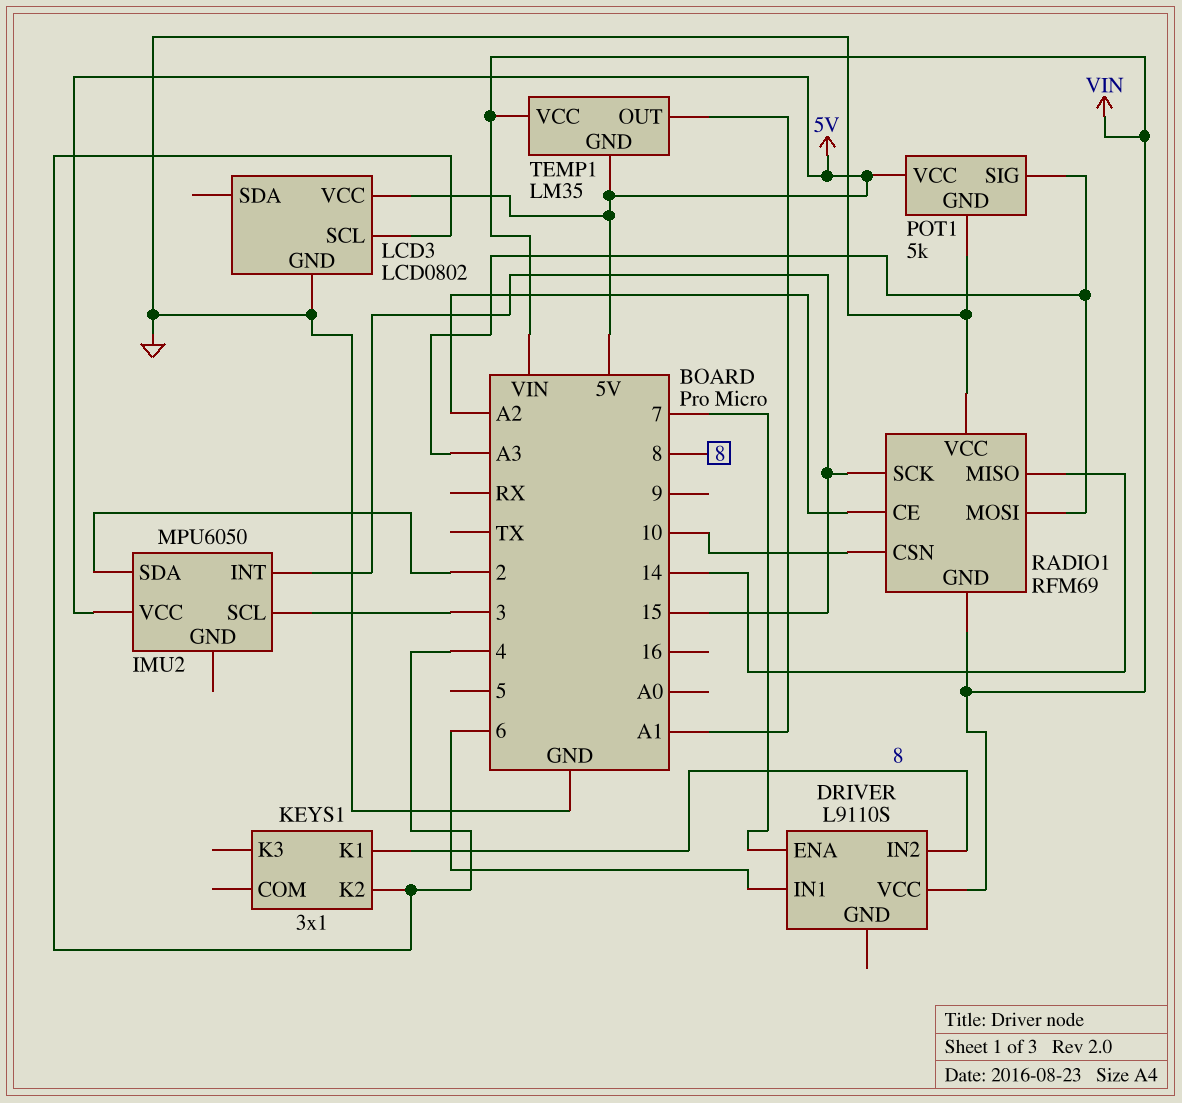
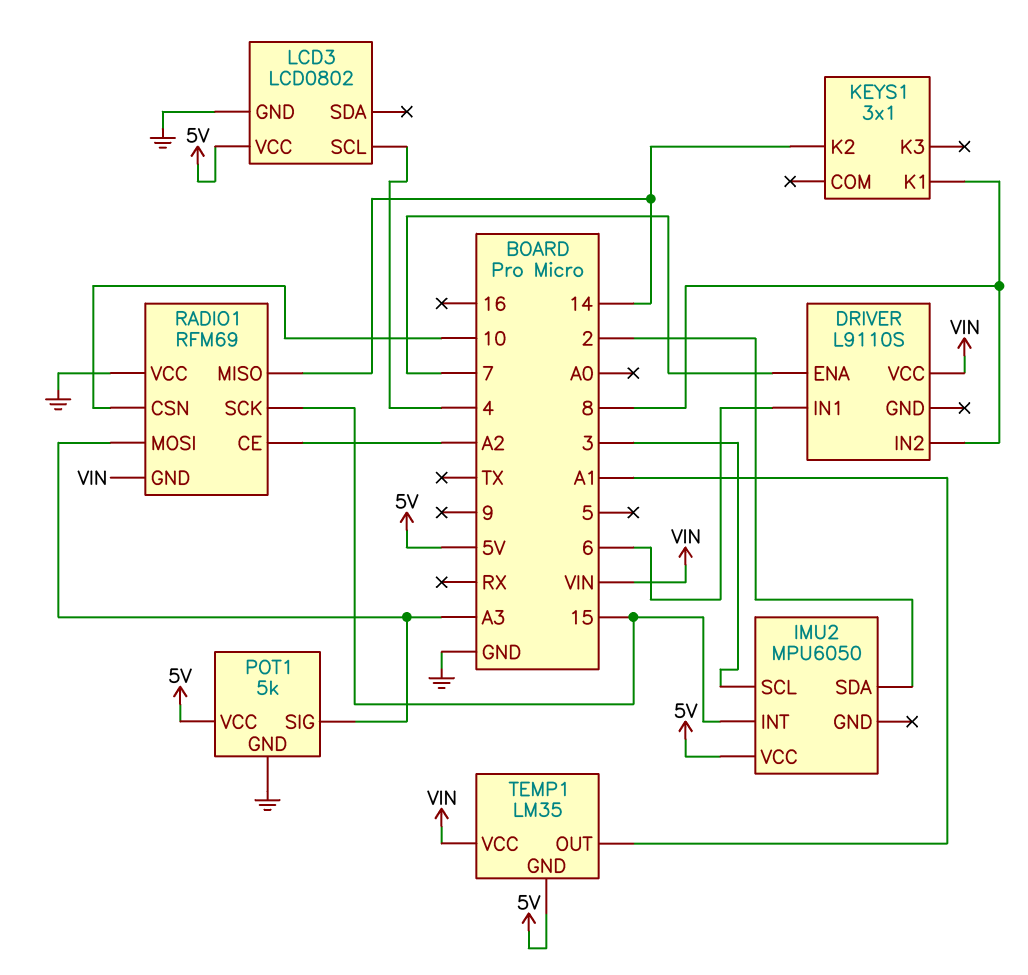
KEYS1 pin K2: 4 -> 14

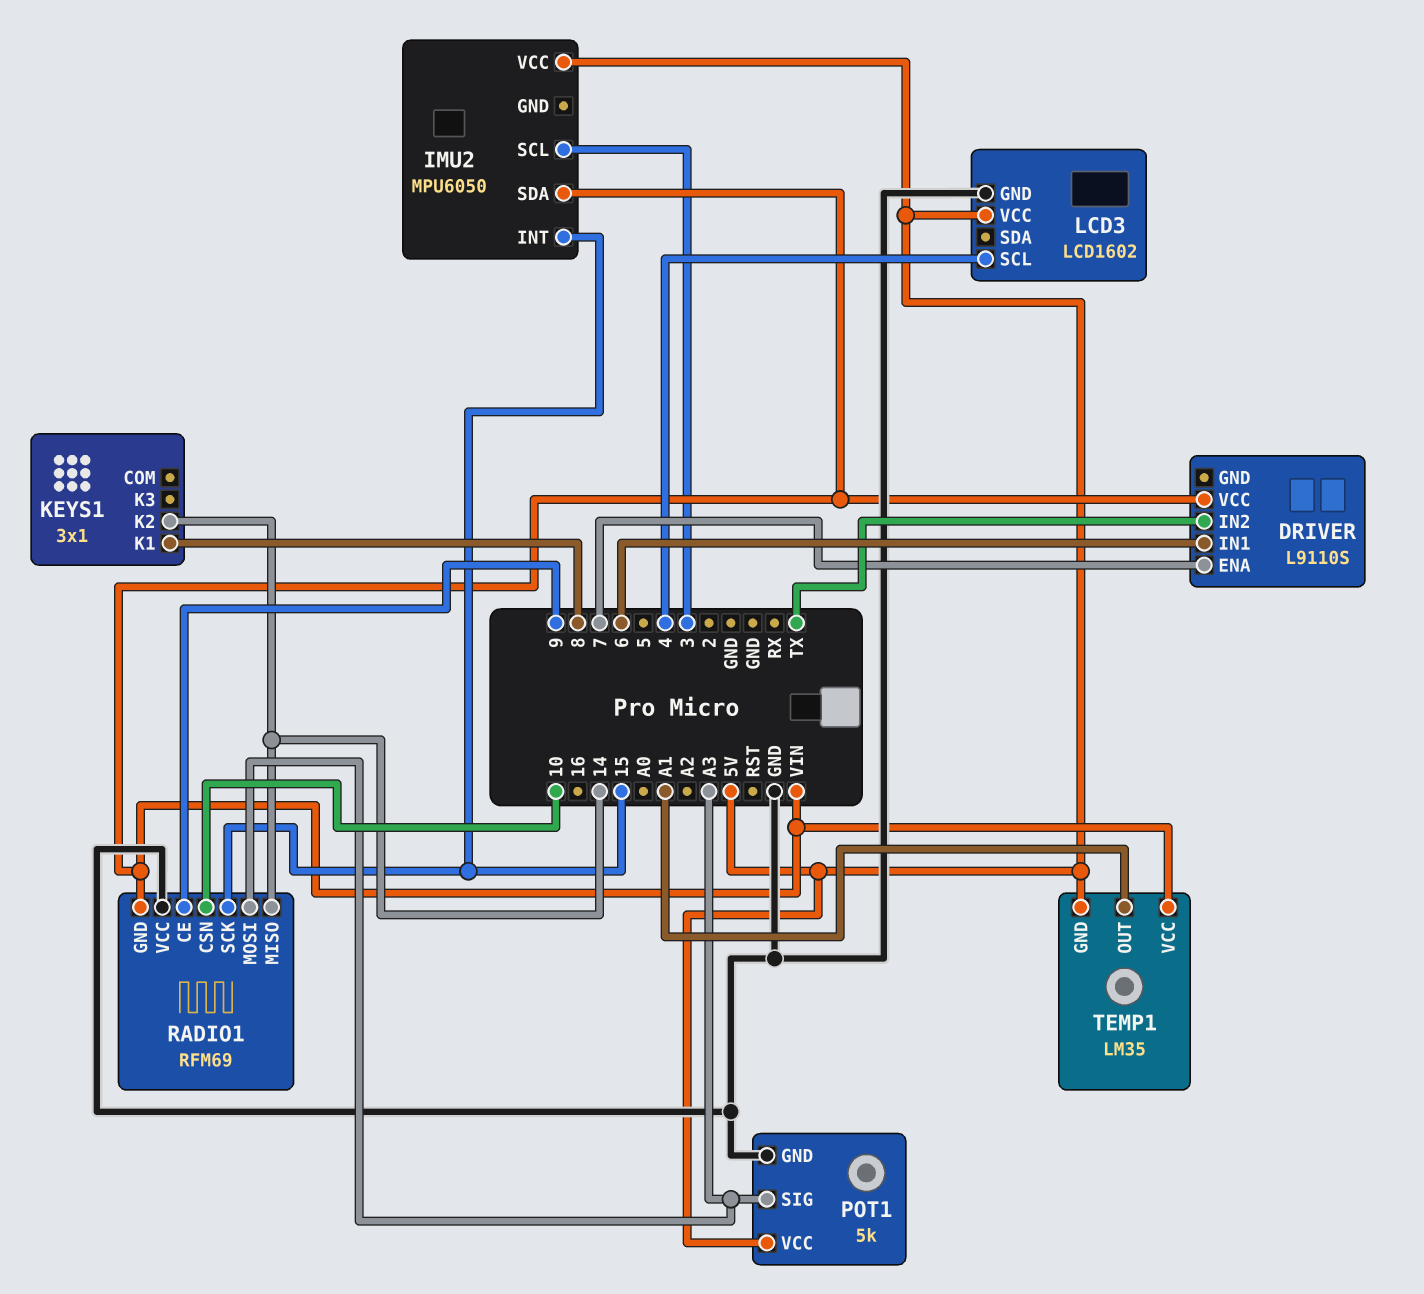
DRIVER pin IN2: 8 -> TX
IMU2 pin SDA: 2 -> VIN
LCD3: LCD0802 -> LCD1602
RADIO1 pin CE: A2 -> 9

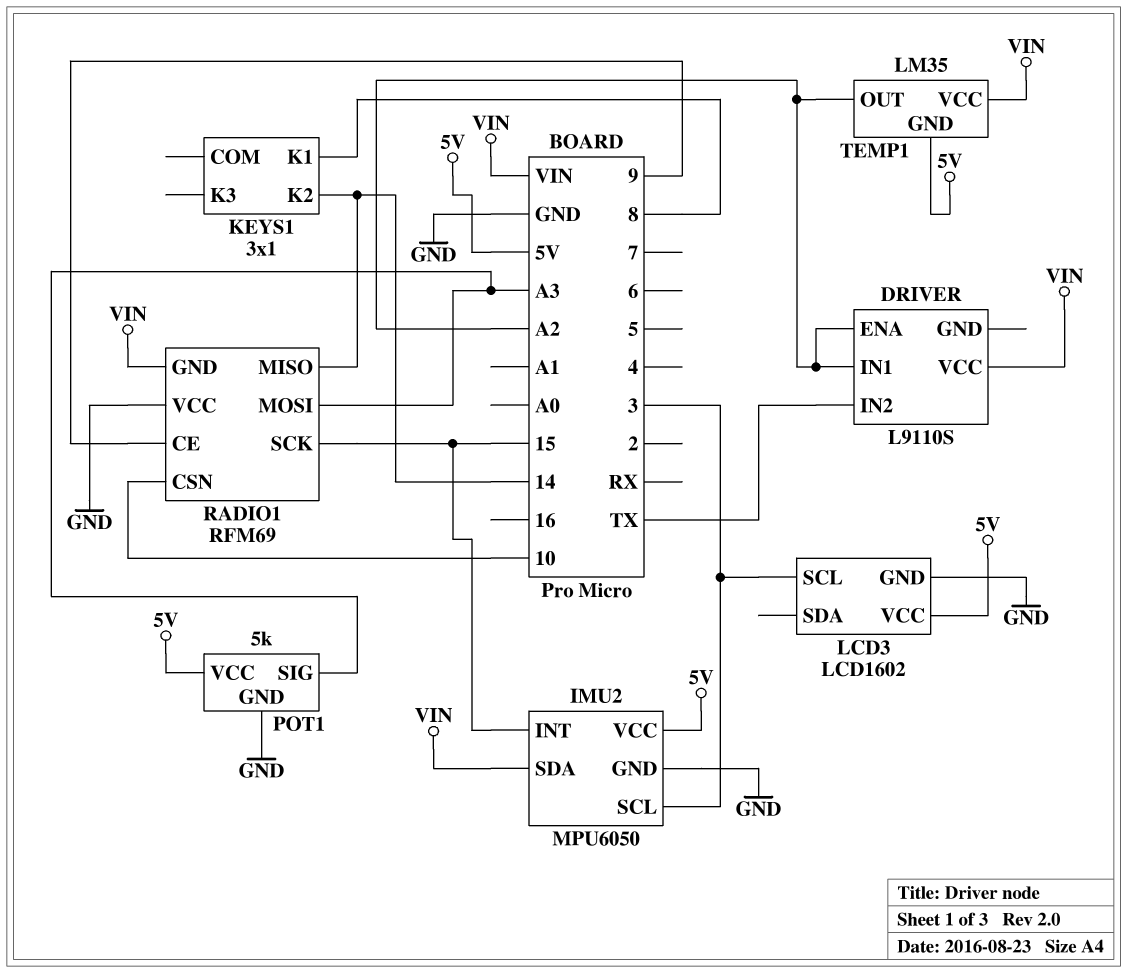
DRIVER pin ENA: 7 -> A2
DRIVER pin IN1: 6 -> A2
IMU2 pin GND: none -> GND
LCD3 pin SCL: 4 -> 3
TEMP1 pin OUT: A1 -> A2

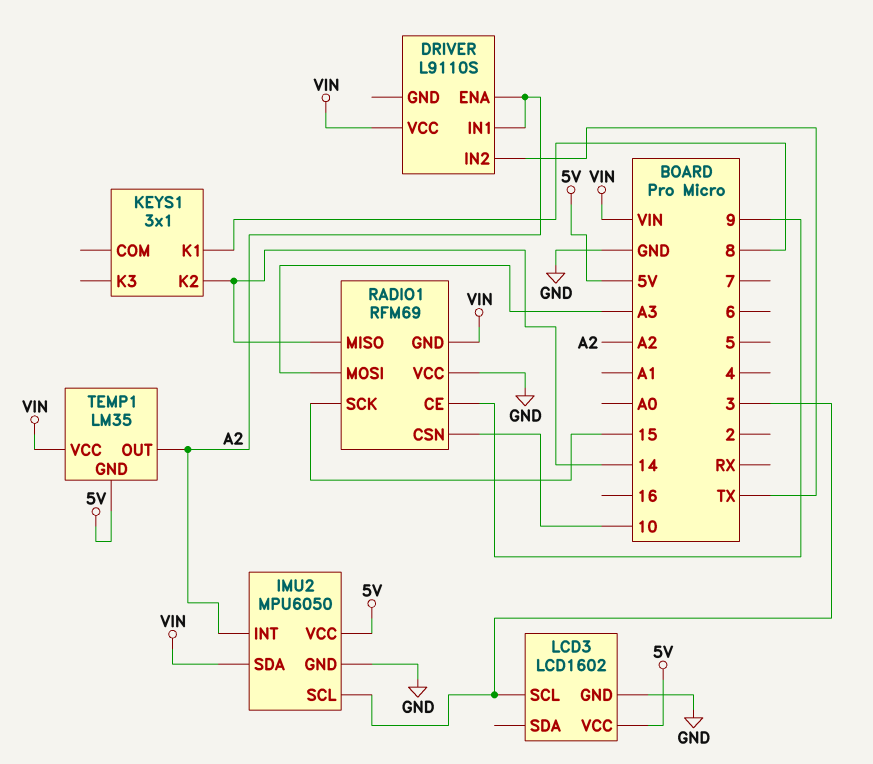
IMU2 pin INT: 15 -> A2
POT1: 5k -> none
POT1 pin GND: GND -> none
POT1 pin SIG: A3 -> none
POT1 pin VCC: 5V -> none

